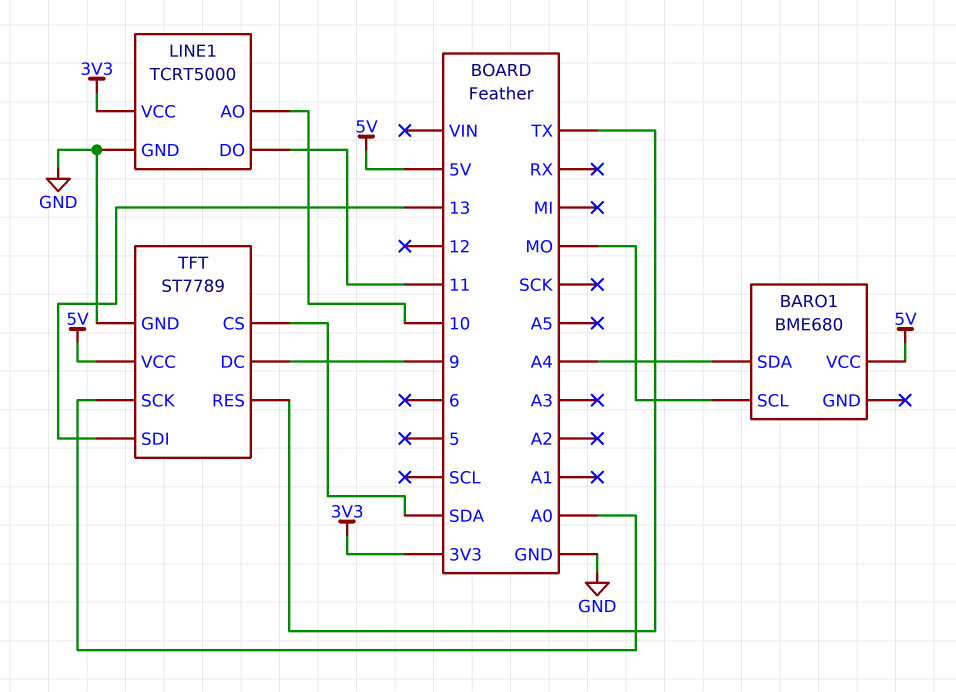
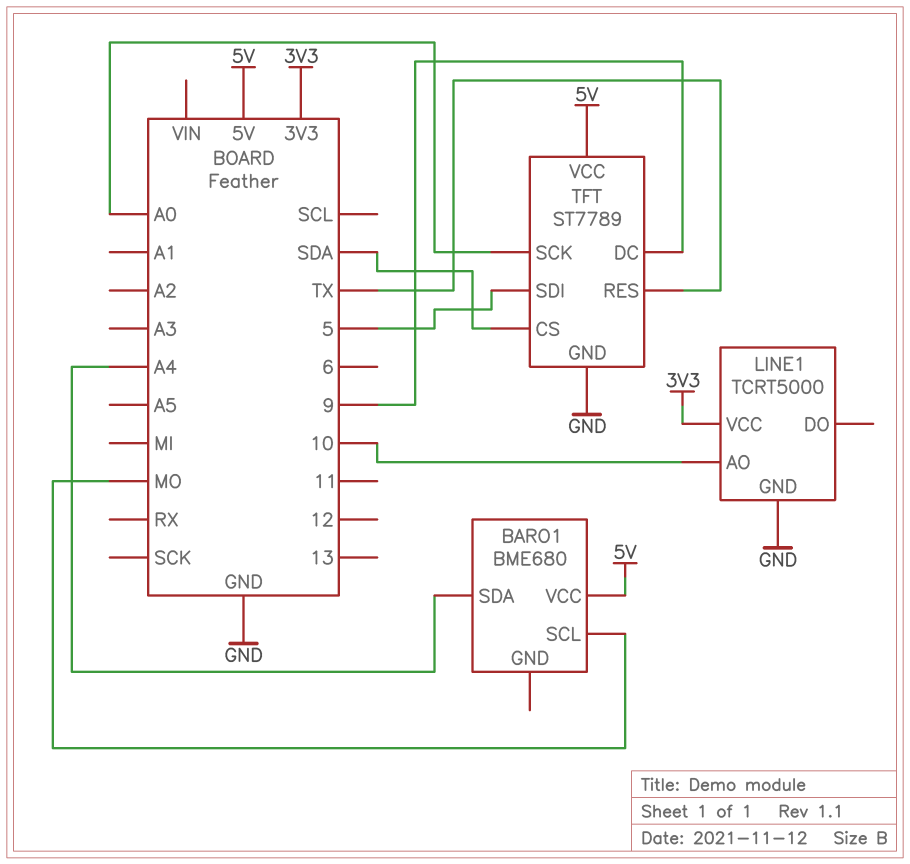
LINE1 pin DO: 11 -> none
TFT pin SDI: 13 -> 5

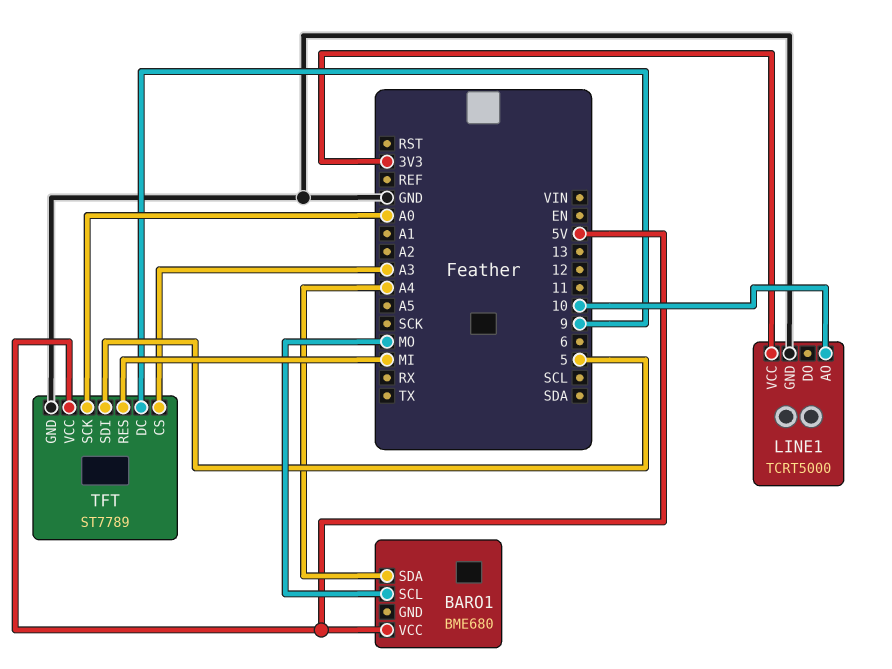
TFT pin CS: SDA -> A3
TFT pin RES: TX -> MI

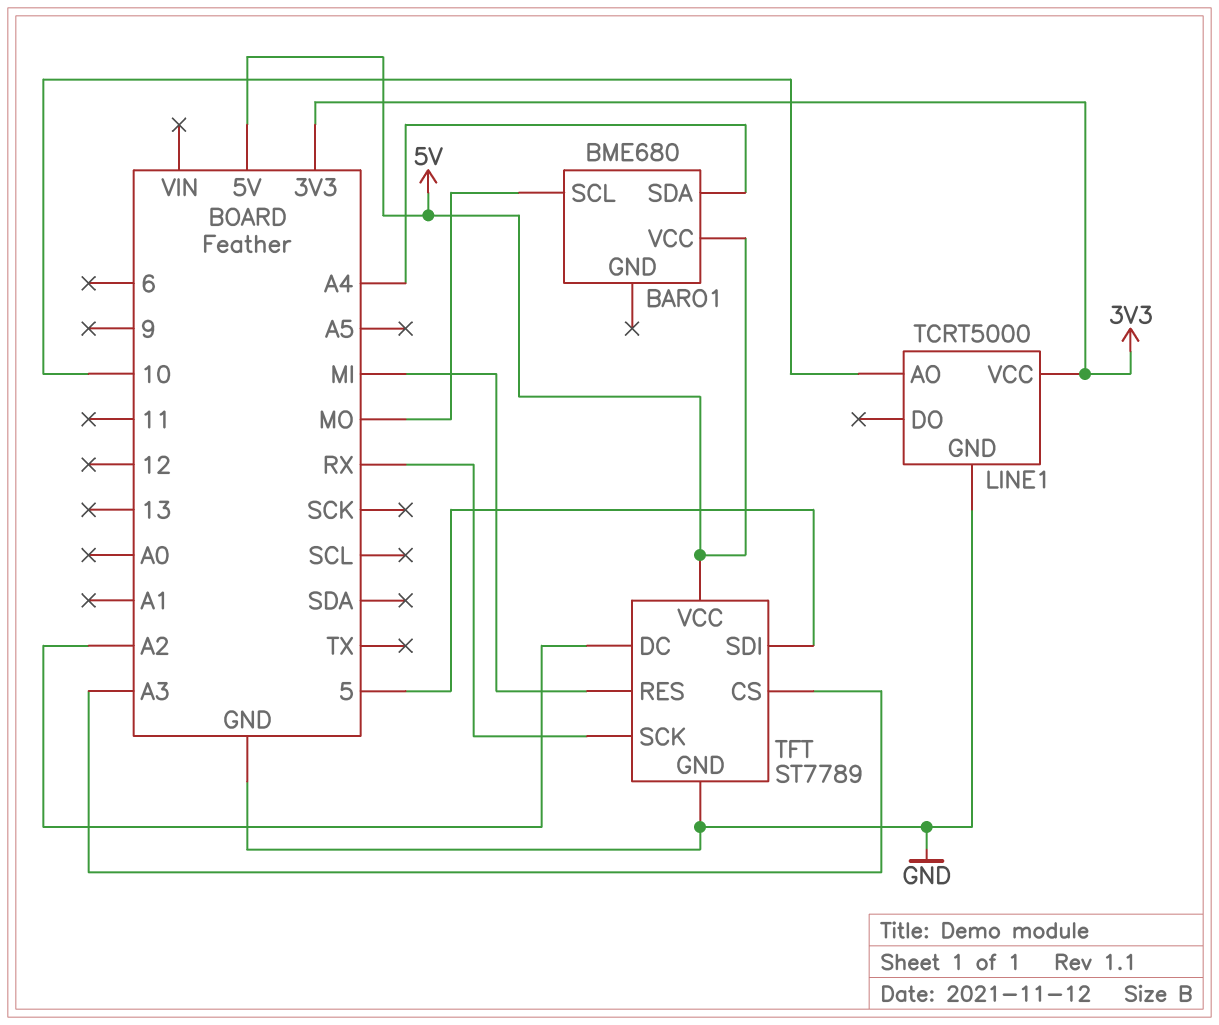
TFT pin DC: 9 -> A2
TFT pin SCK: A0 -> RX

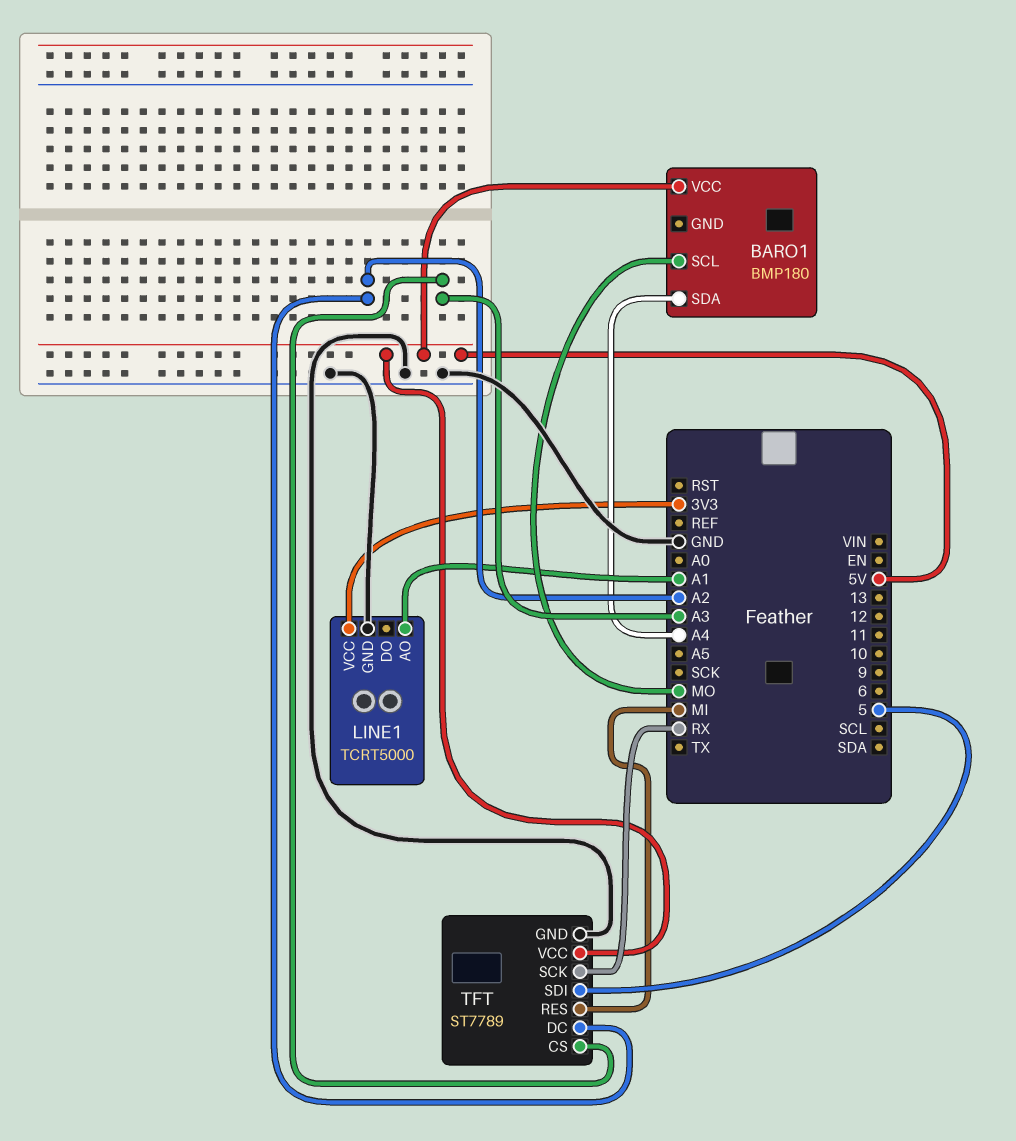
BARO1: BME680 -> BMP180
LINE1 pin AO: 10 -> A1

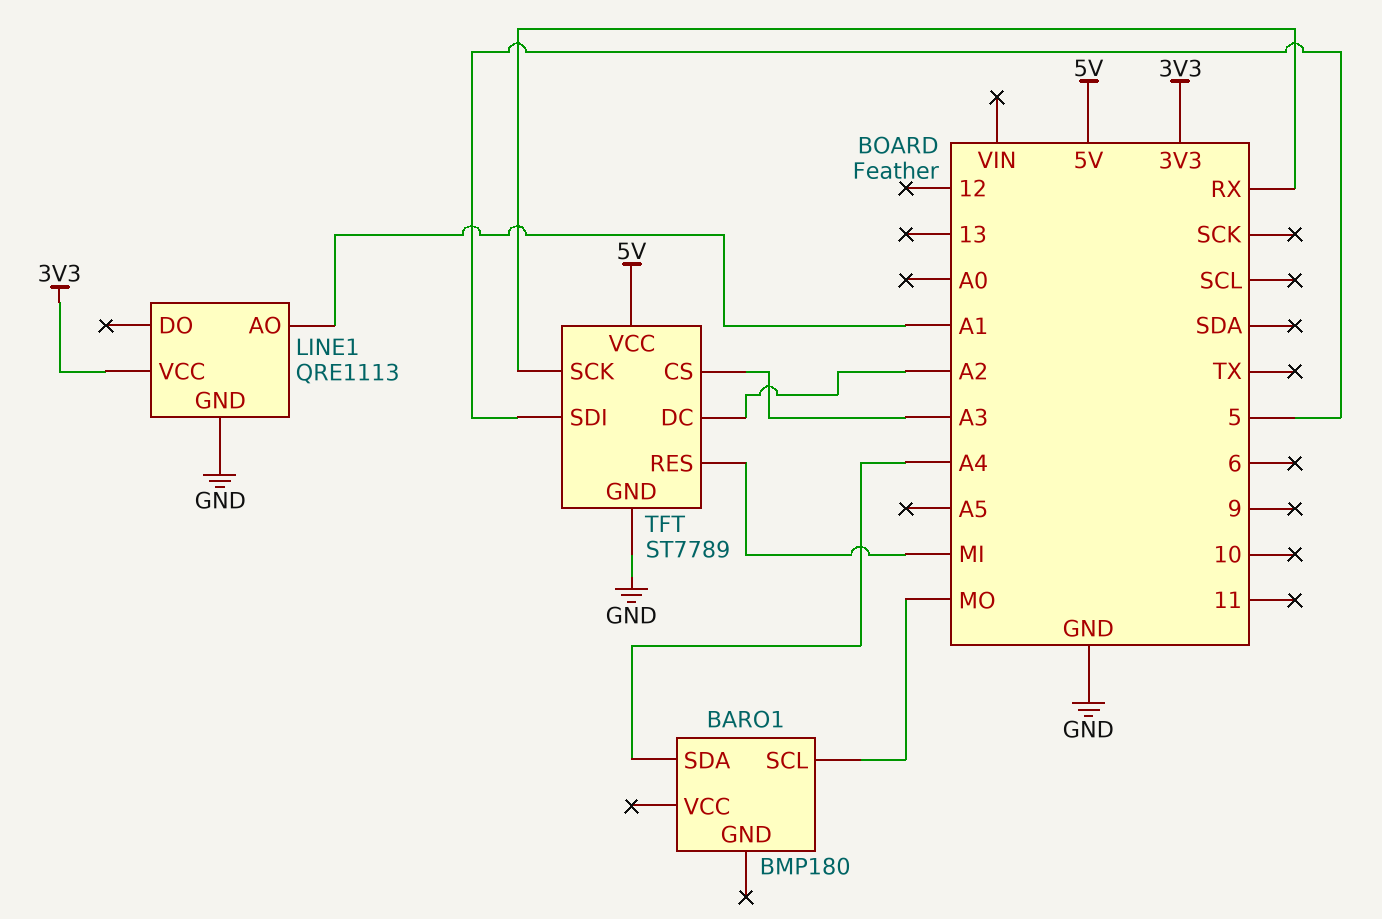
BARO1 pin VCC: 5V -> none
LINE1: TCRT5000 -> QRE1113

